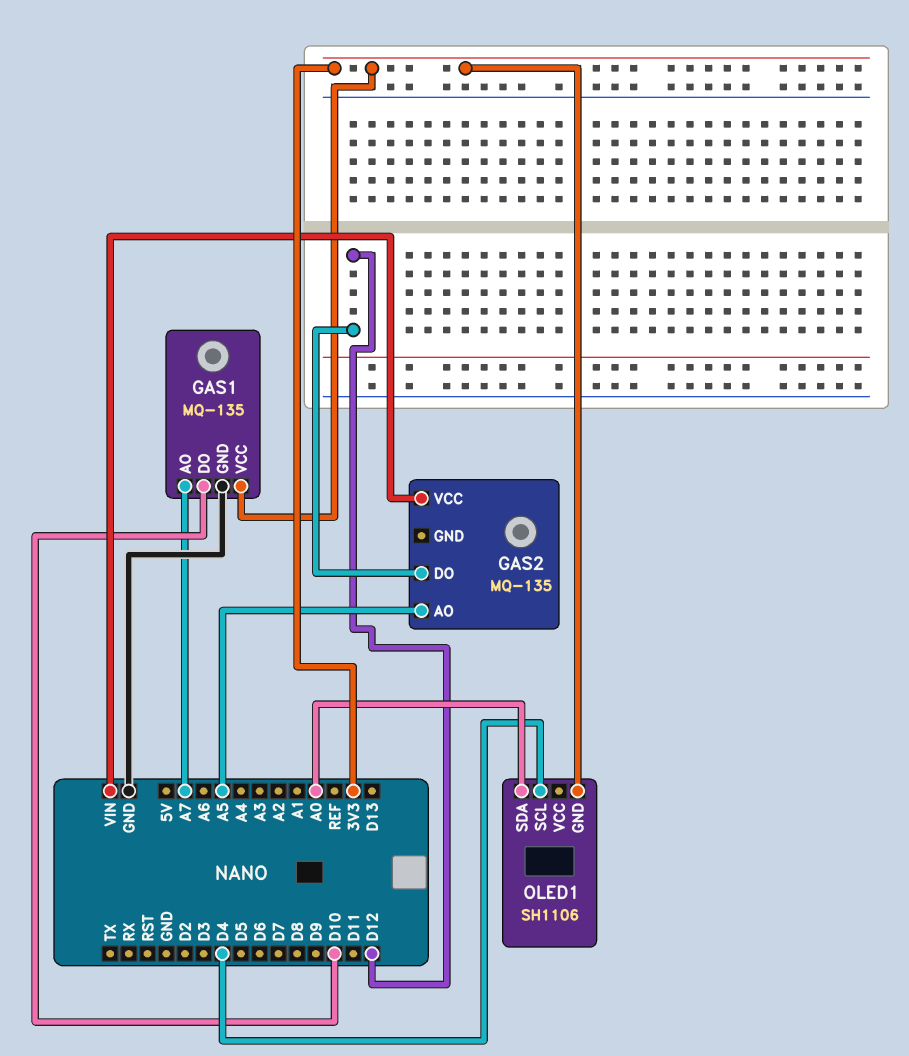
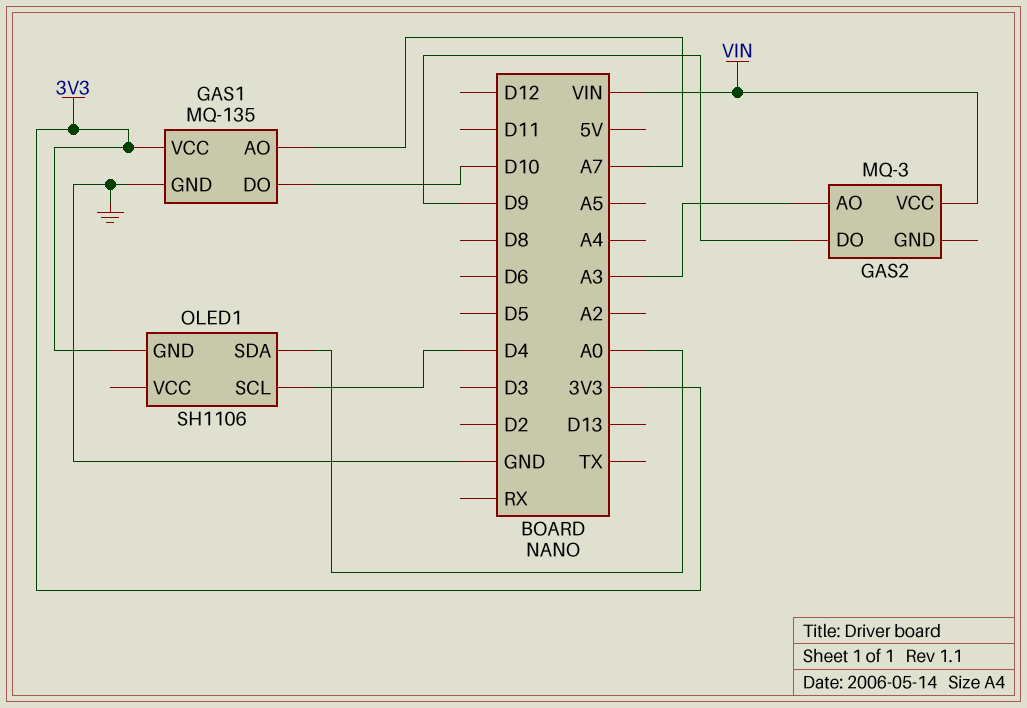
GAS2: MQ-135 -> MQ-3
GAS2 pin AO: A5 -> A3
GAS2 pin DO: D12 -> D9

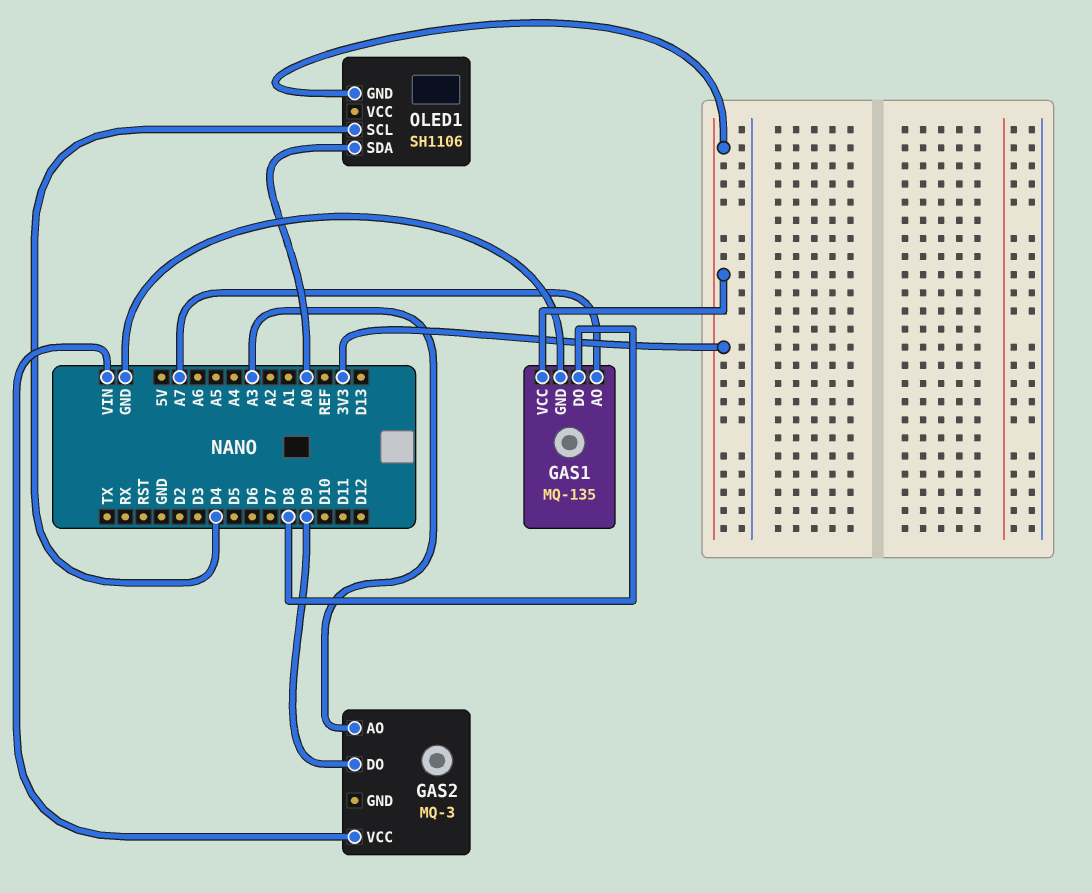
GAS1 pin DO: D10 -> D8

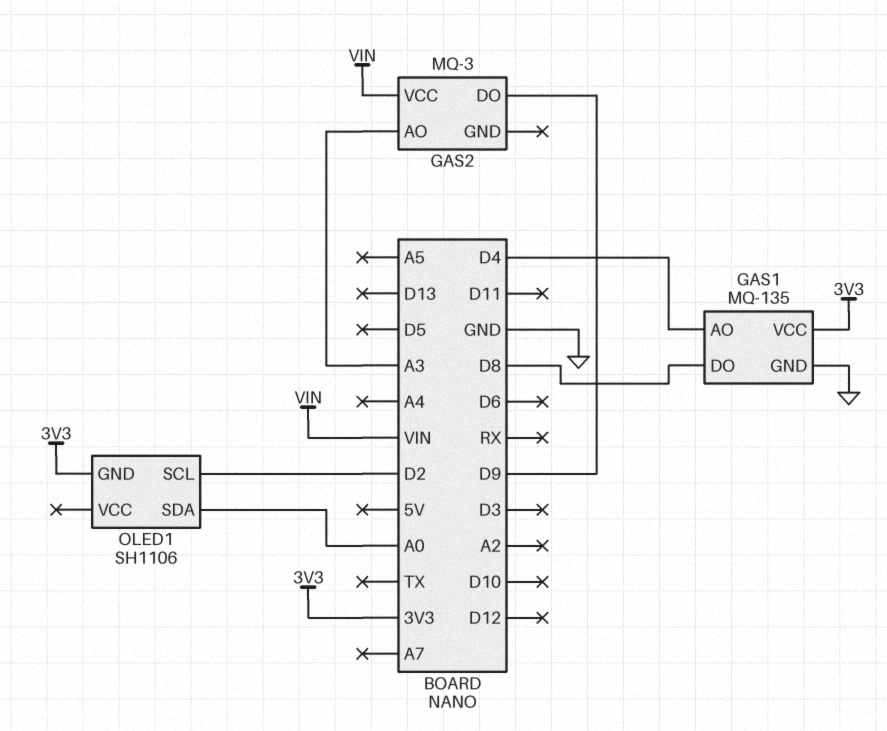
GAS1 pin AO: A7 -> D4
OLED1 pin SCL: D4 -> D2

